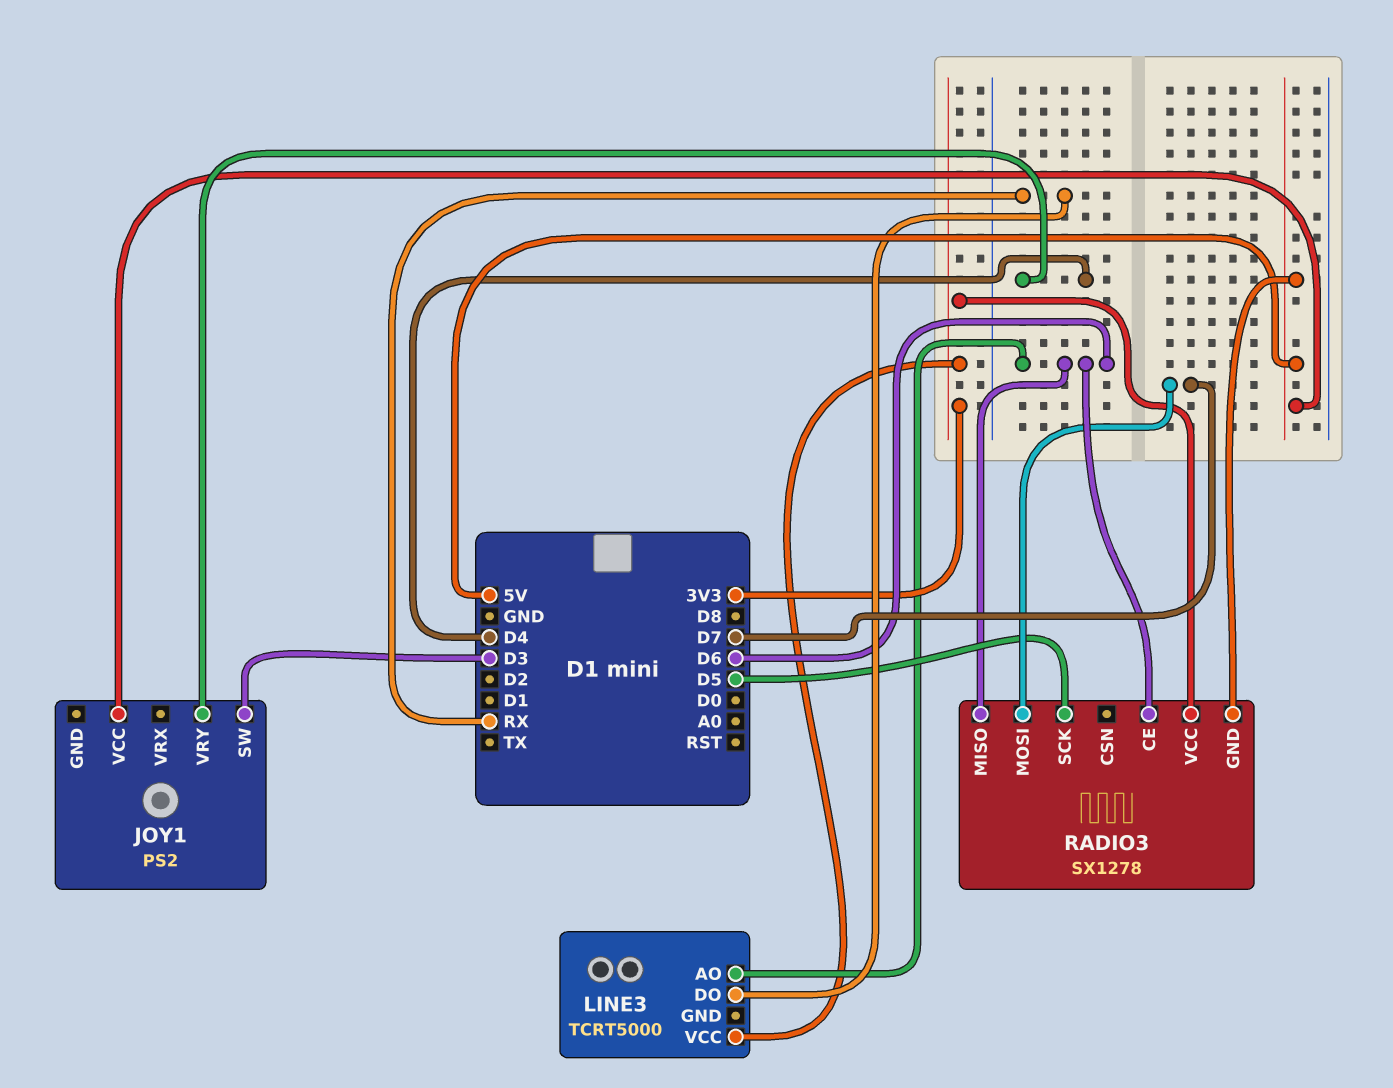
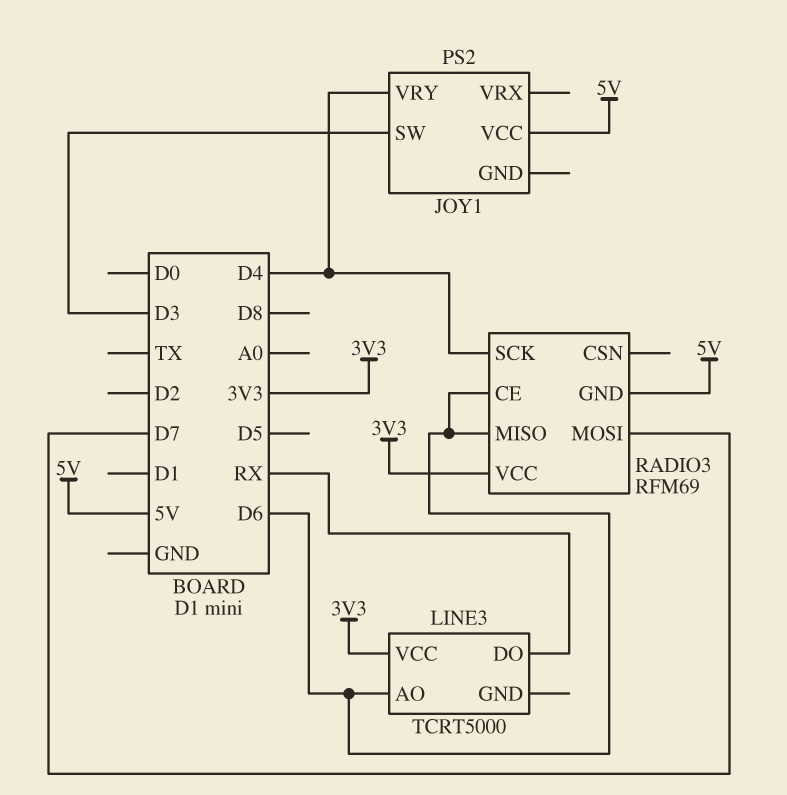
RADIO3: SX1278 -> RFM69
RADIO3 pin SCK: D5 -> D4

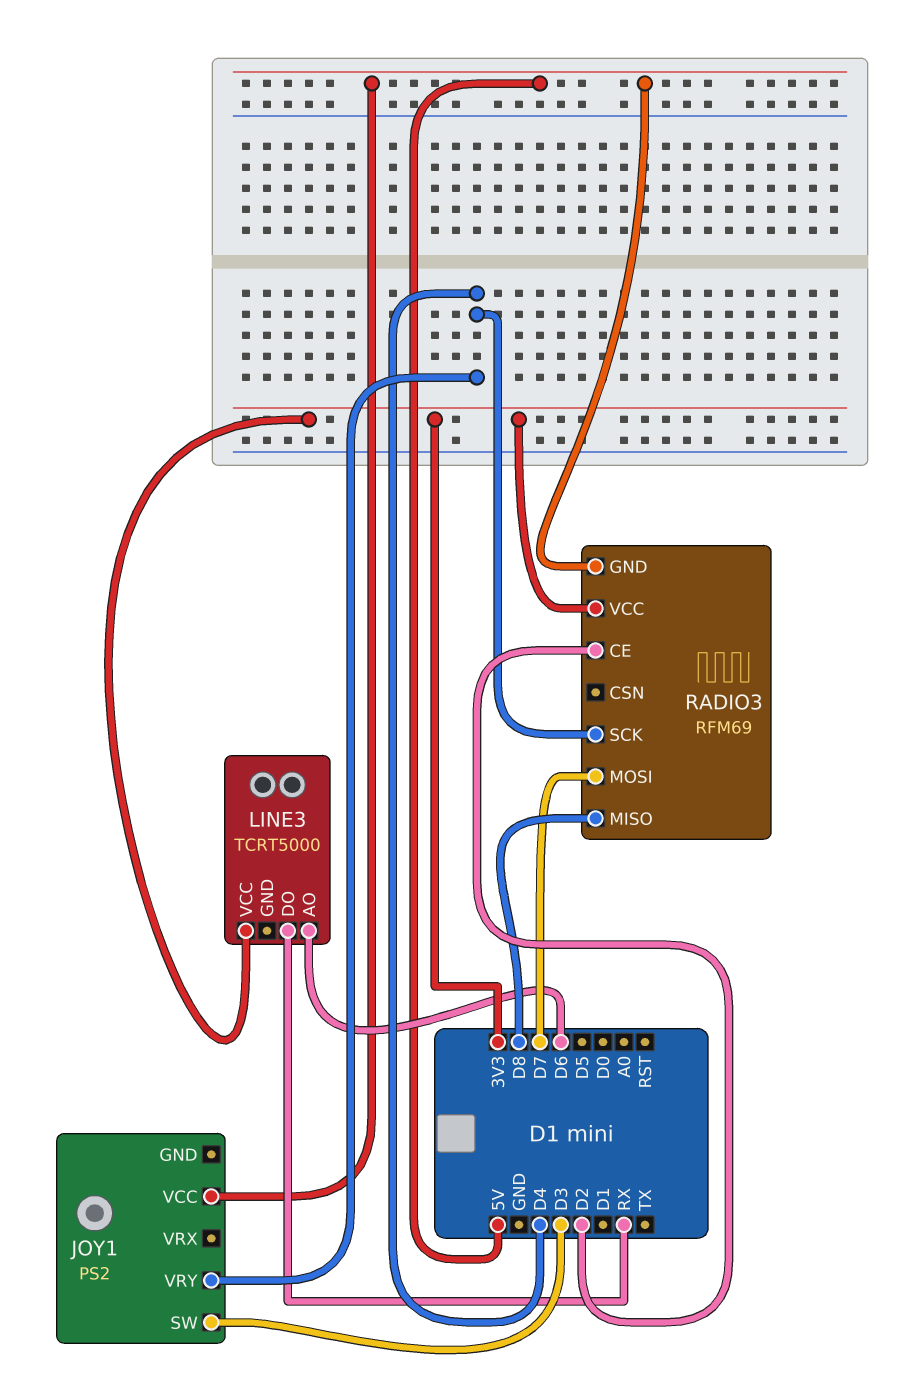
RADIO3 pin CE: D6 -> D2
RADIO3 pin MISO: D6 -> D8

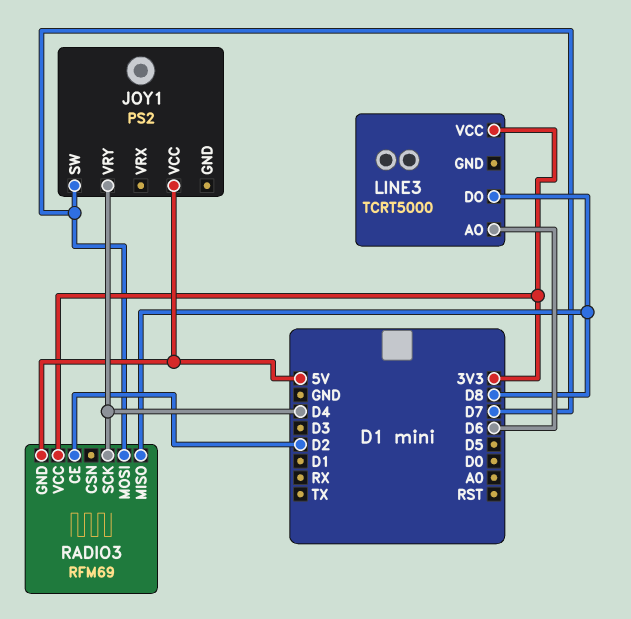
JOY1 pin SW: D3 -> D7
LINE3 pin DO: RX -> D8

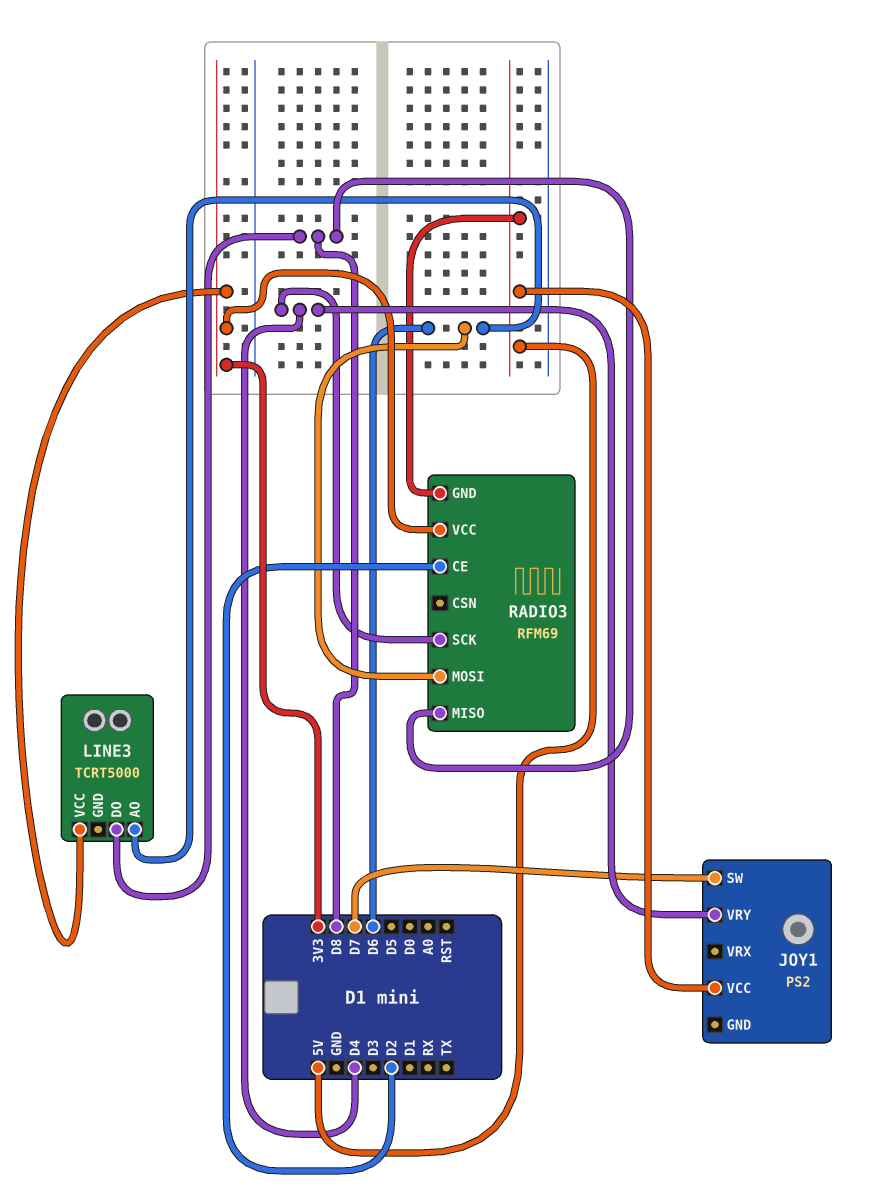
RADIO3 pin MOSI: D7 -> D6

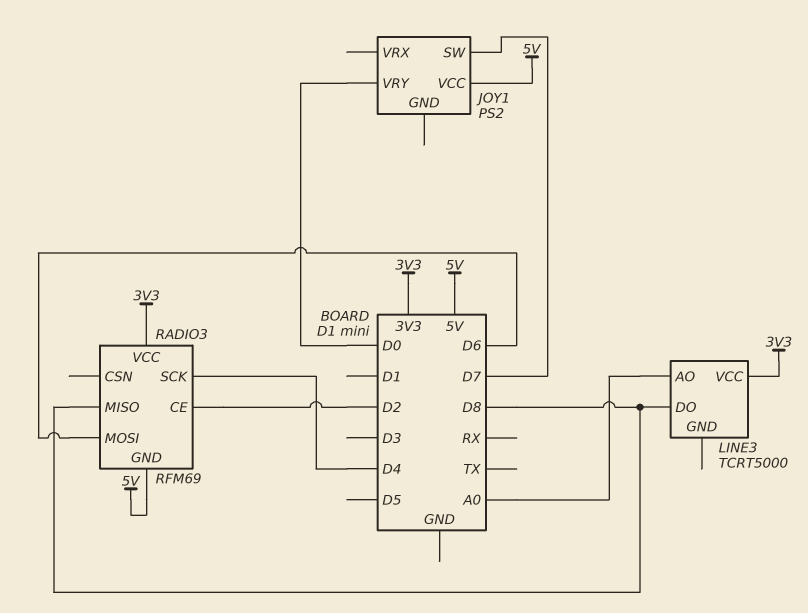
JOY1 pin VRY: D4 -> D0
LINE3 pin AO: D6 -> A0

